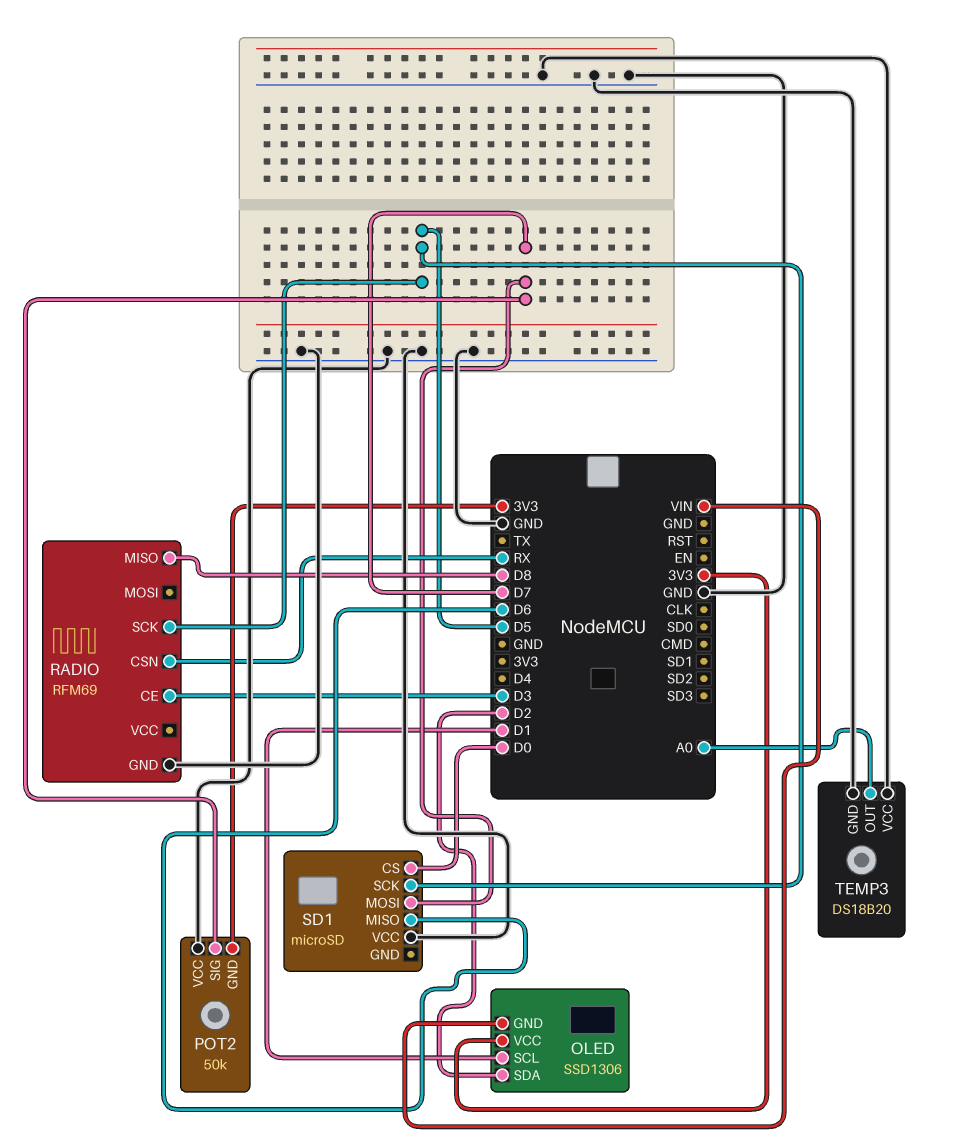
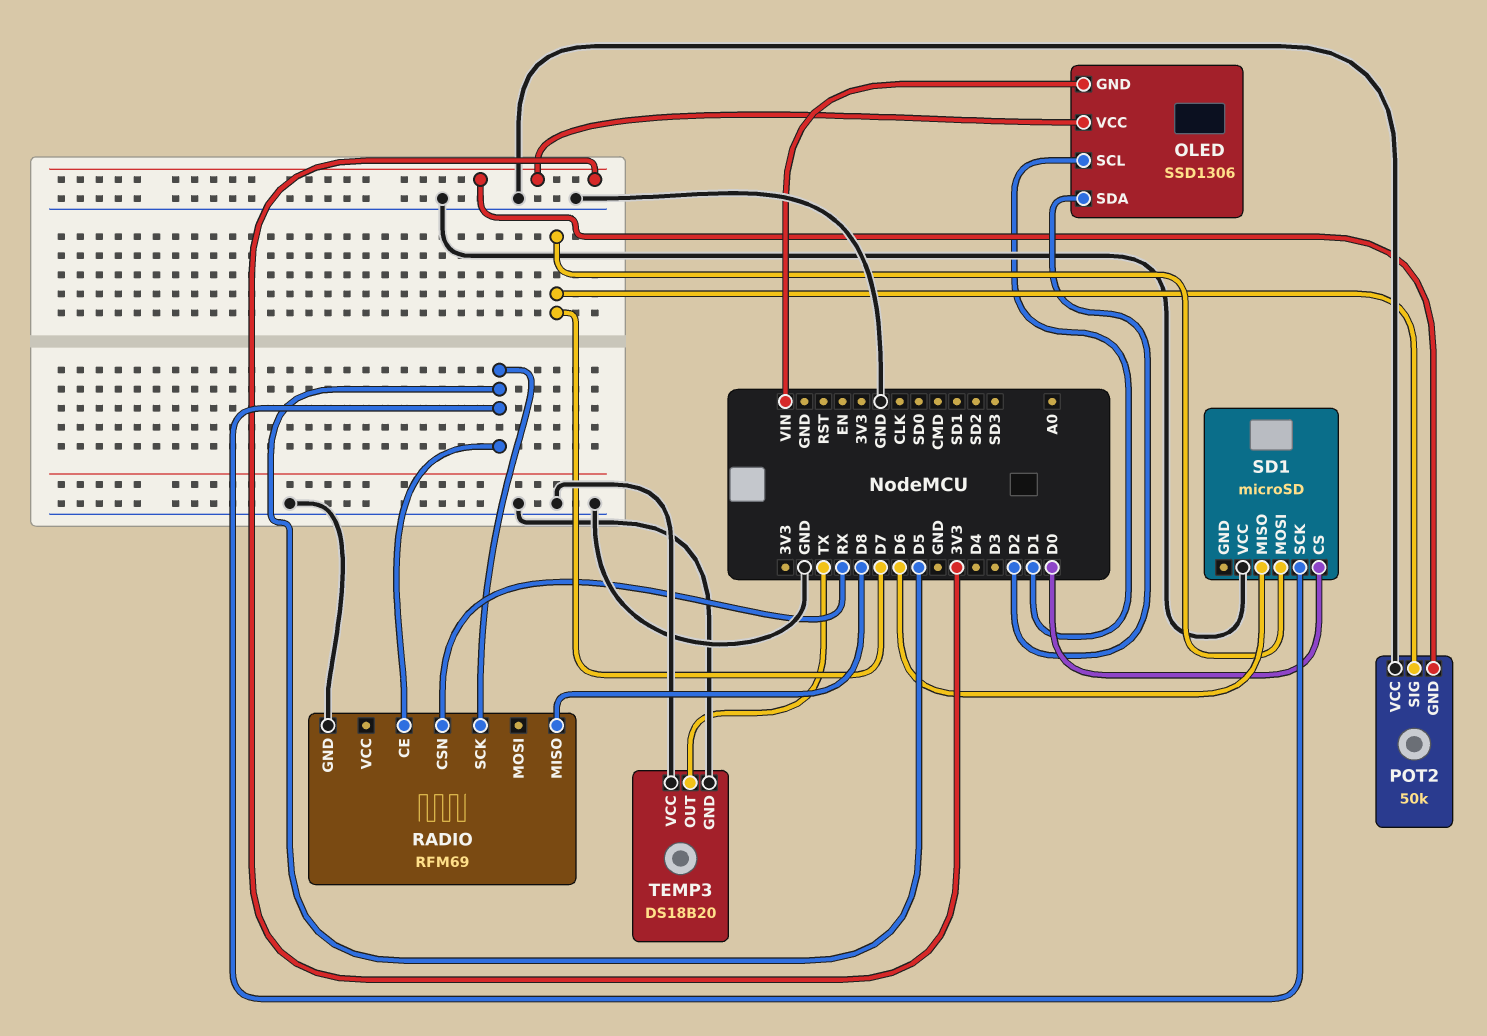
RADIO pin CE: D3 -> D5
TEMP3 pin OUT: A0 -> TX

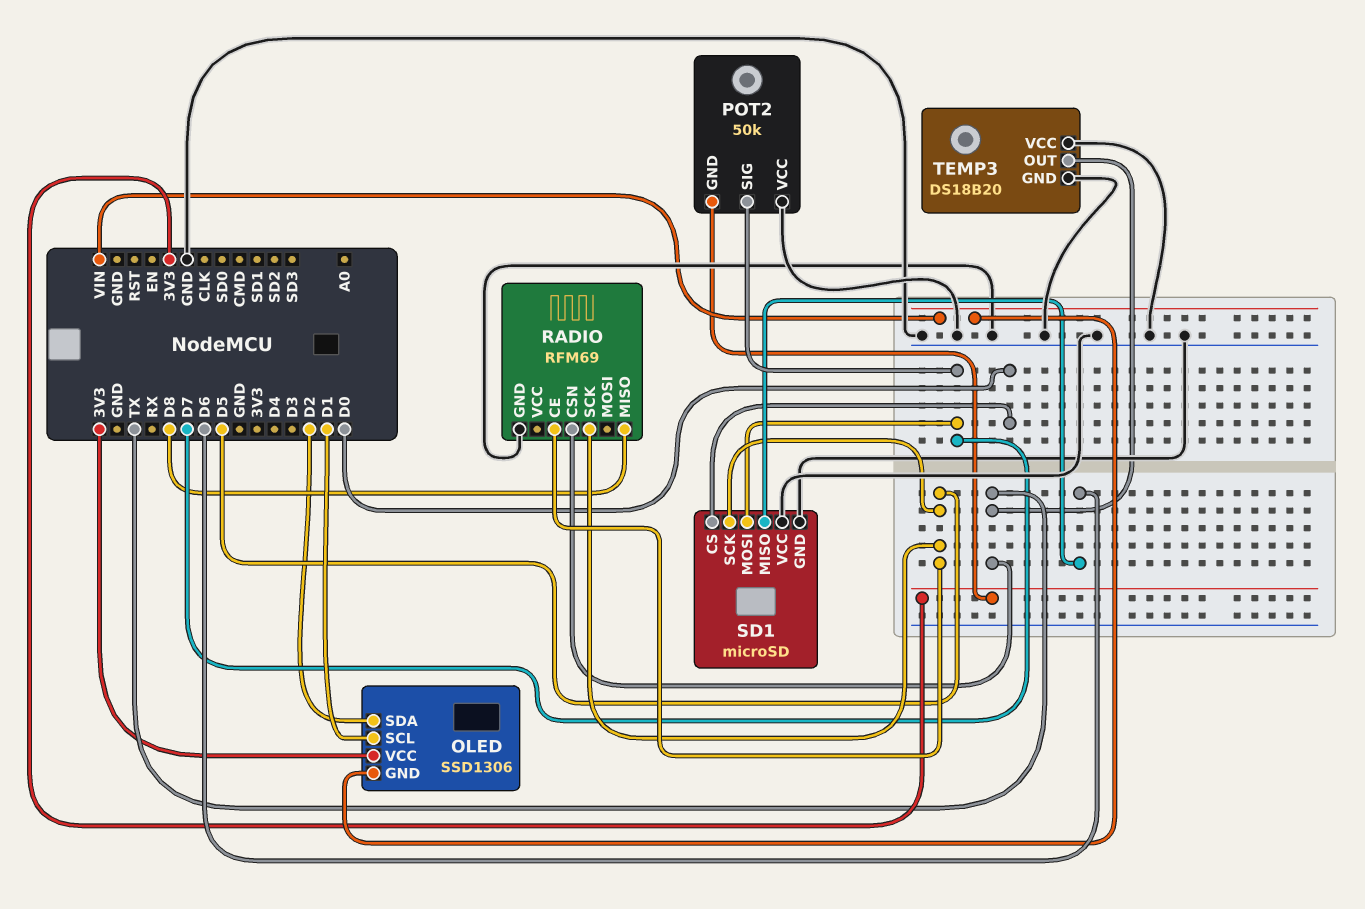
RADIO pin CSN: RX -> TX
SD1 pin GND: none -> GND

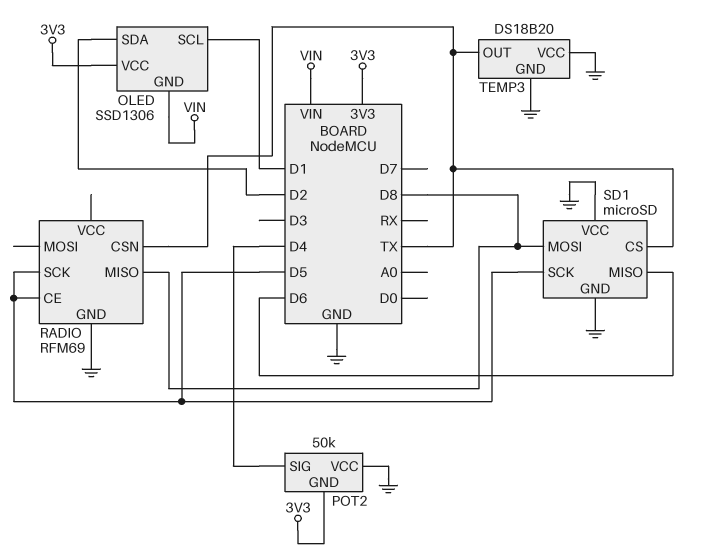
POT2 pin SIG: D7 -> D4
SD1 pin CS: D0 -> TX
SD1 pin MOSI: D7 -> D8

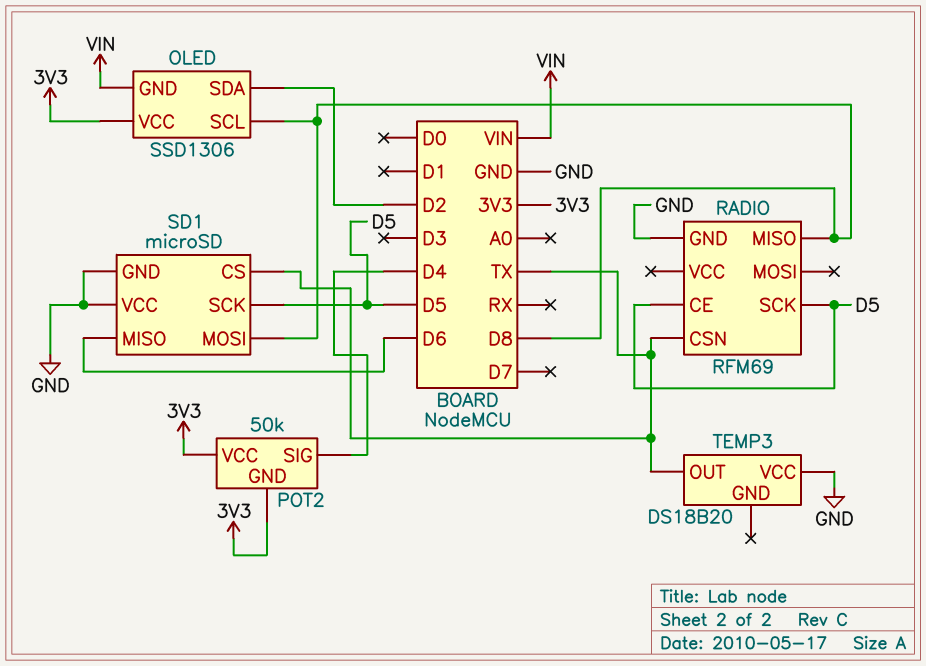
OLED pin SCL: D1 -> D8
POT2 pin VCC: GND -> 3V3
TEMP3 pin GND: GND -> none

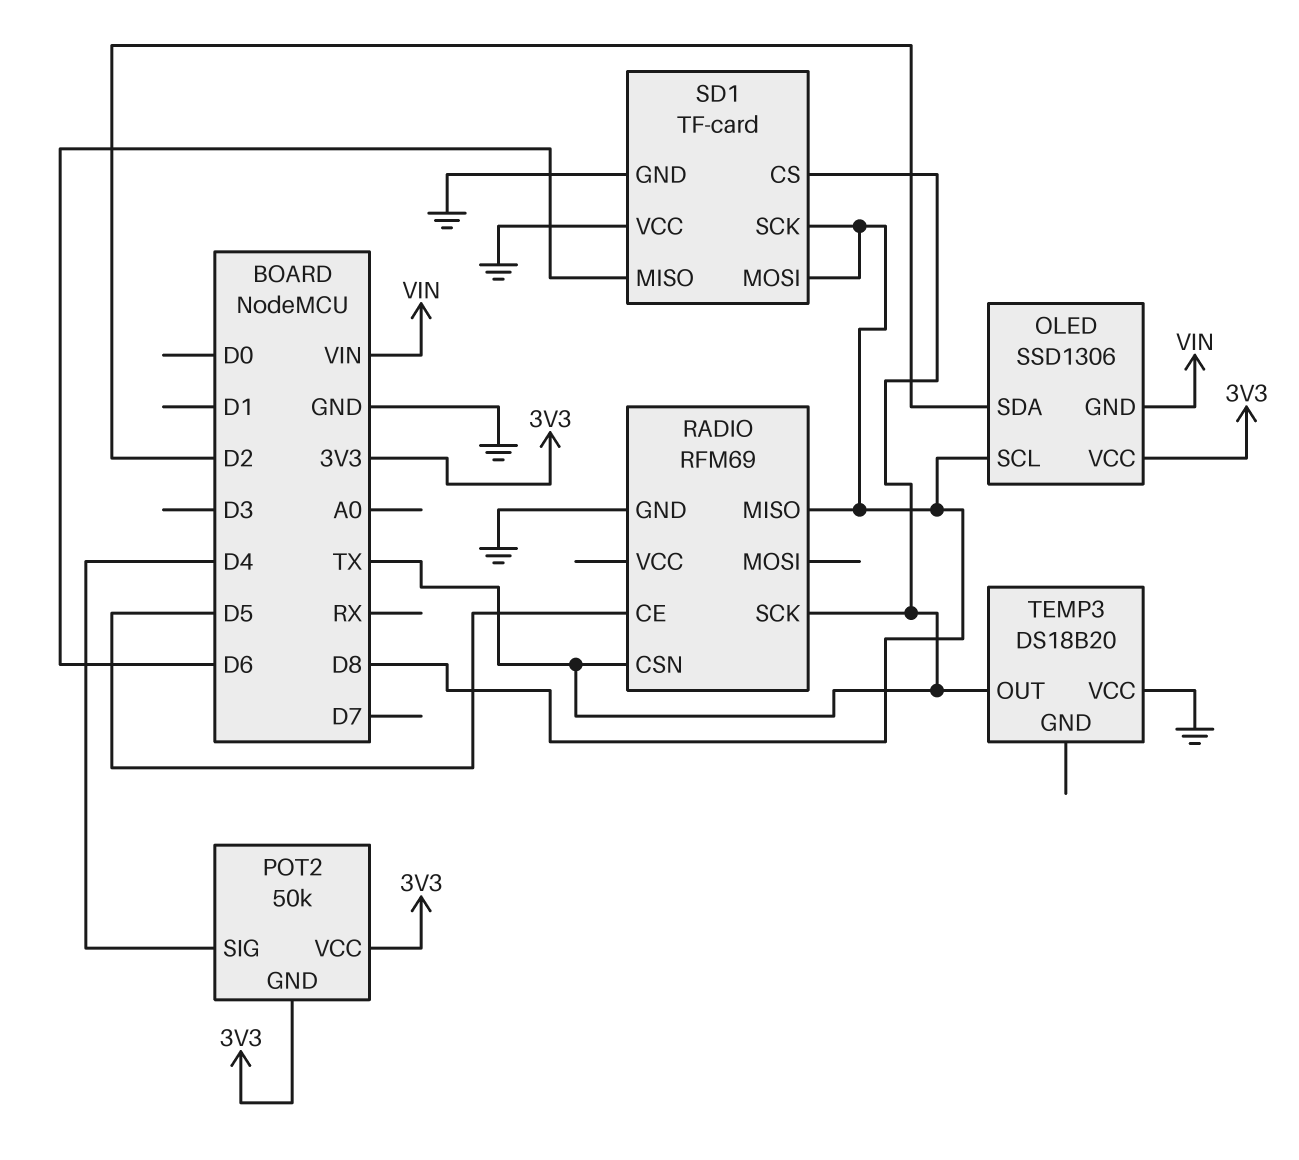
RADIO pin SCK: D5 -> TX
SD1: microSD -> TF-card
SD1 pin SCK: D5 -> D8

